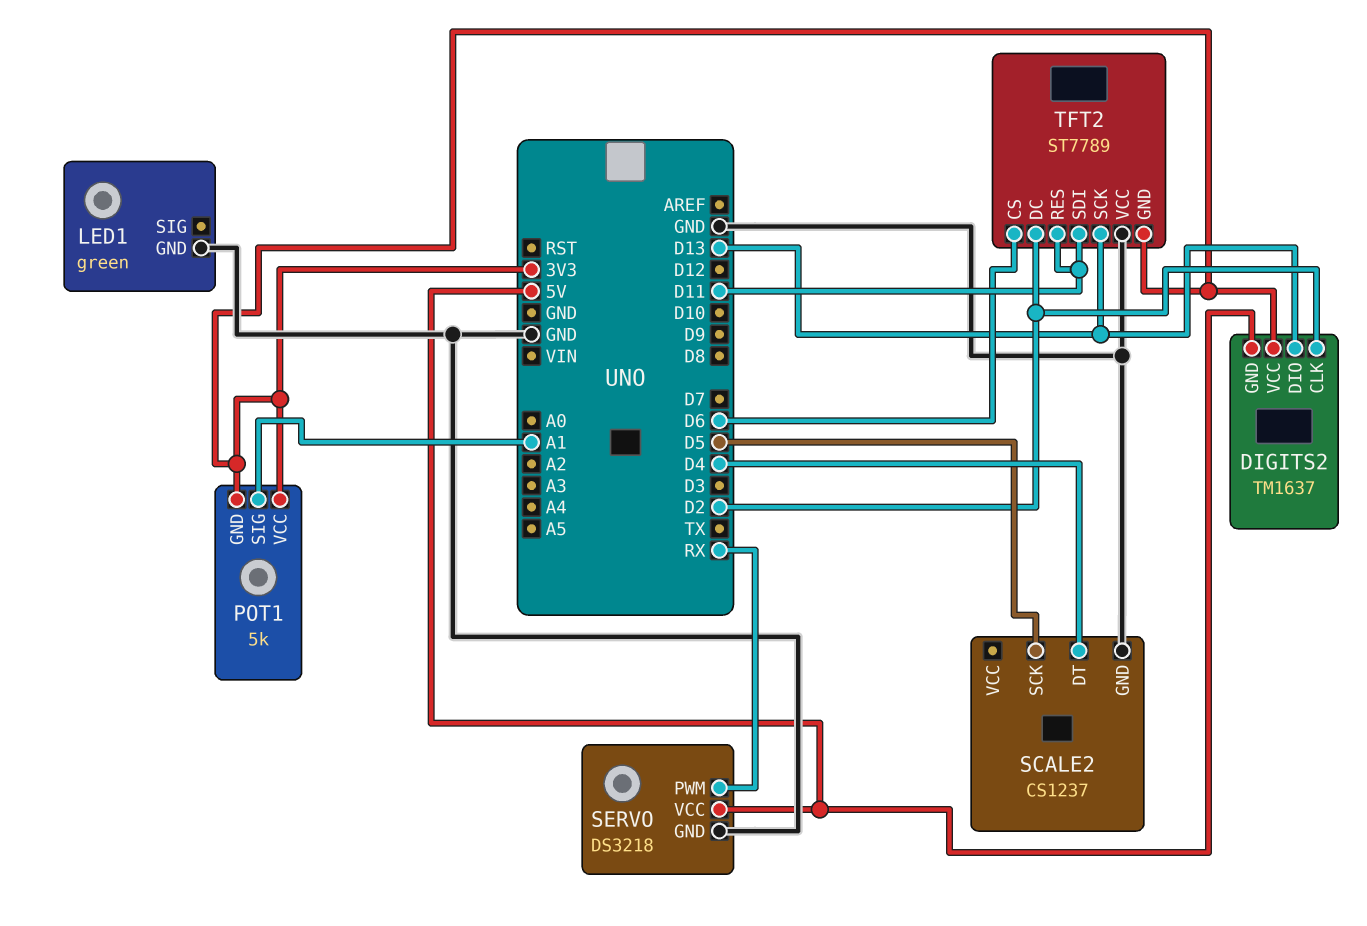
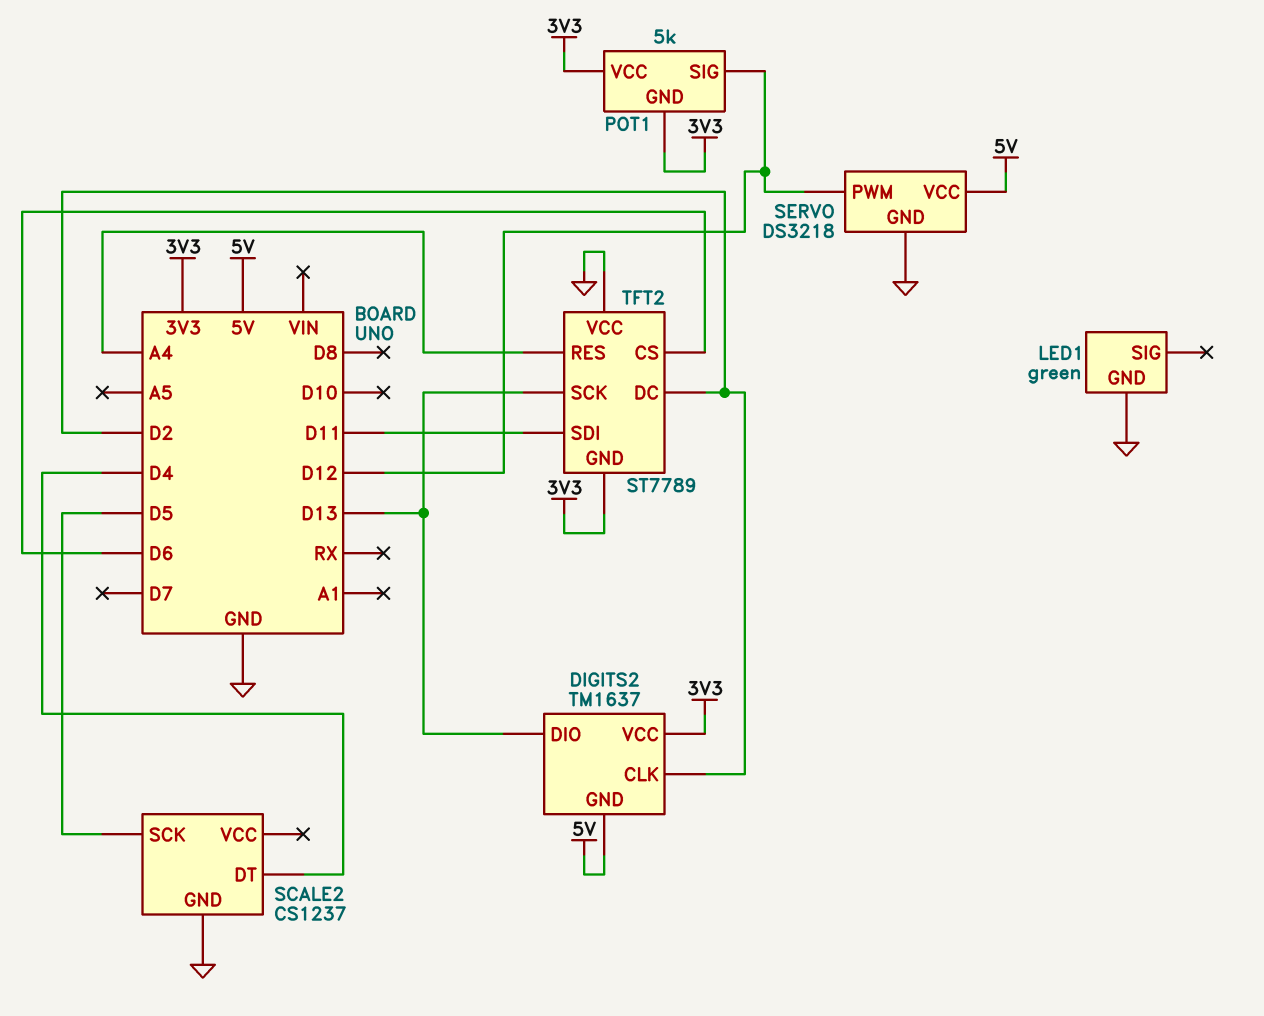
POT1 pin SIG: A1 -> D12
SERVO pin PWM: RX -> D12
TFT2 pin RES: D11 -> A4

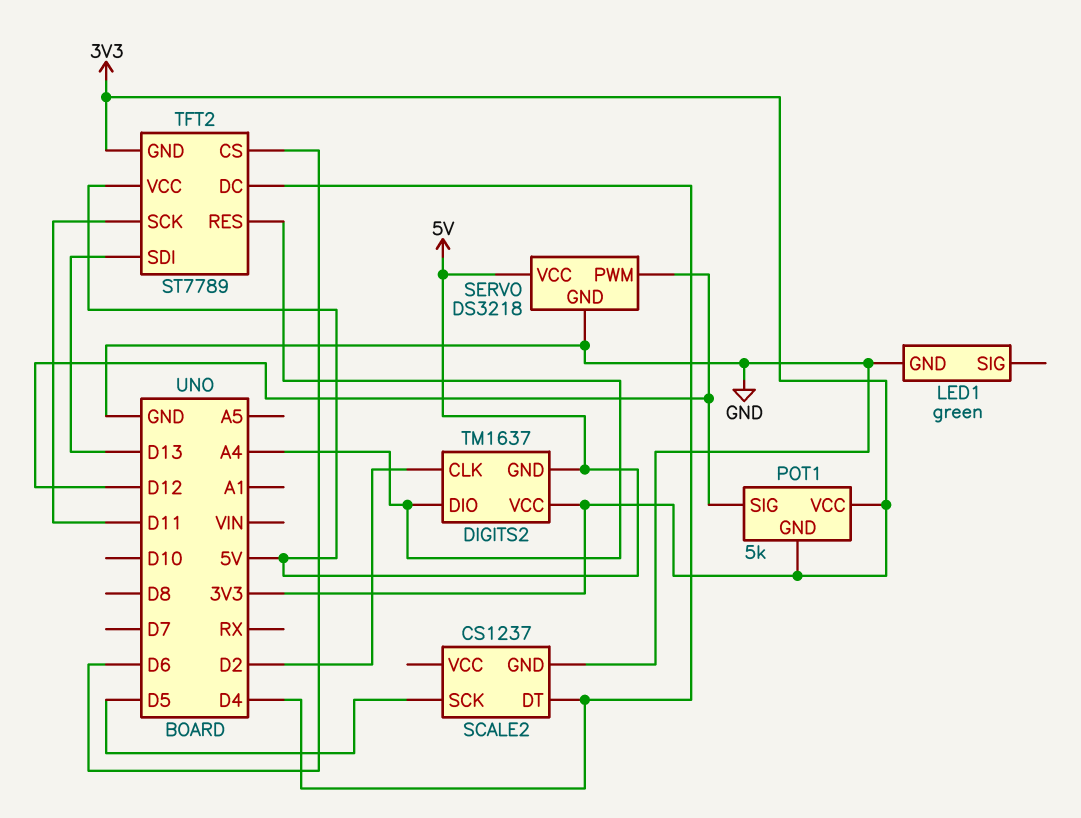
DIGITS2 pin DIO: D13 -> A4
TFT2 pin DC: D2 -> D4
TFT2 pin SCK: D13 -> D11
TFT2 pin SDI: D11 -> D13
TFT2 pin VCC: GND -> 5V

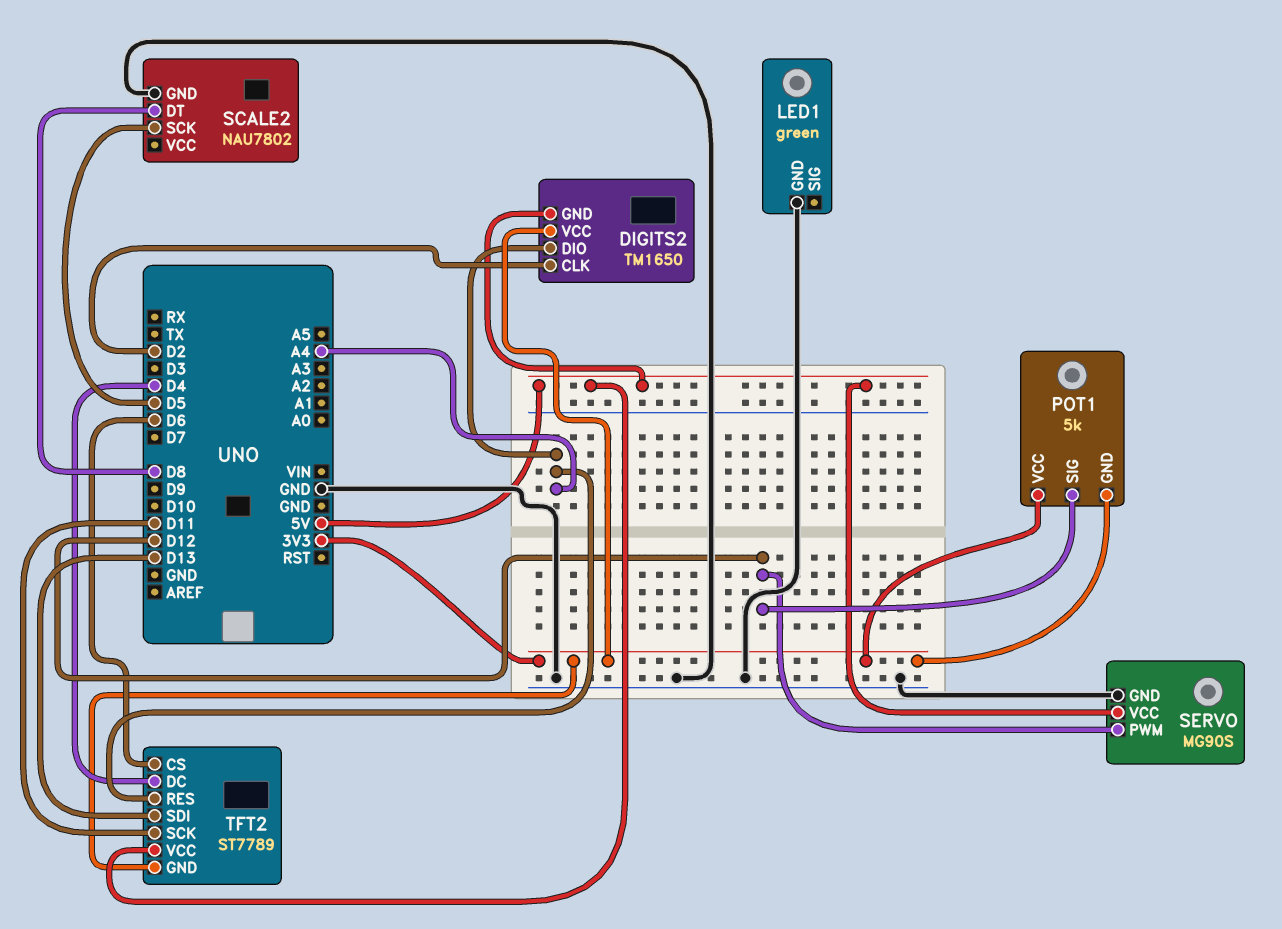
DIGITS2: TM1637 -> TM1650
SCALE2: CS1237 -> NAU7802
SCALE2 pin DT: D4 -> D8
SERVO: DS3218 -> MG90S

